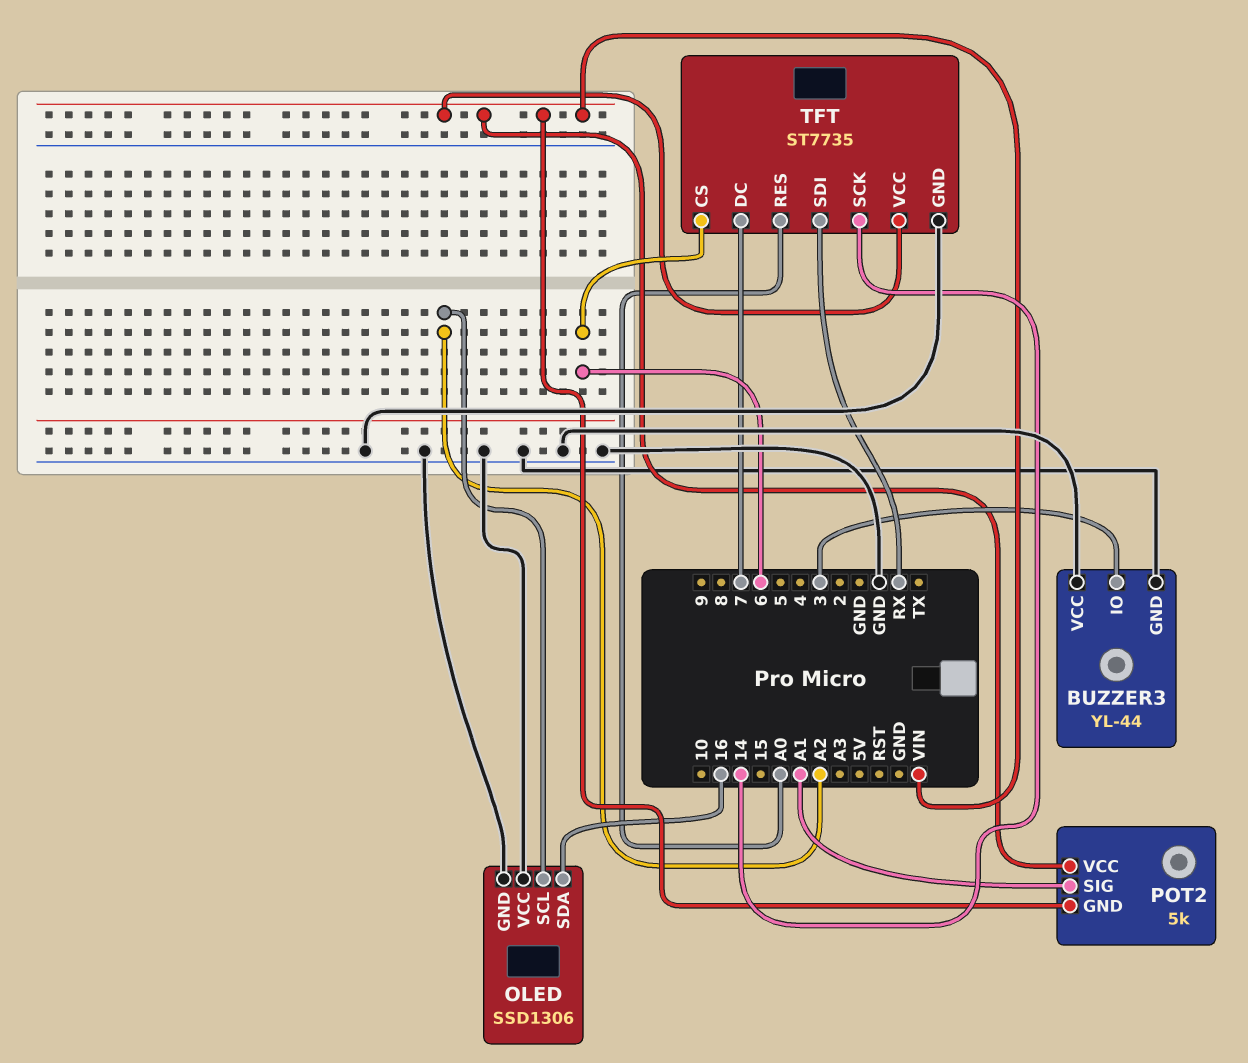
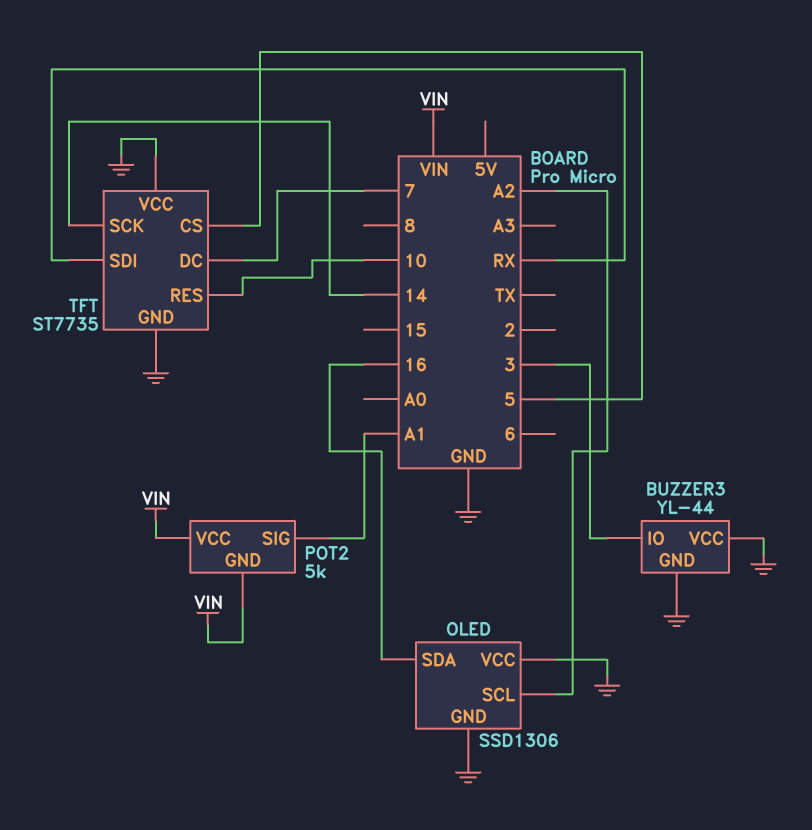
TFT pin CS: 6 -> 5
TFT pin RES: A0 -> 10
TFT pin VCC: VIN -> GND

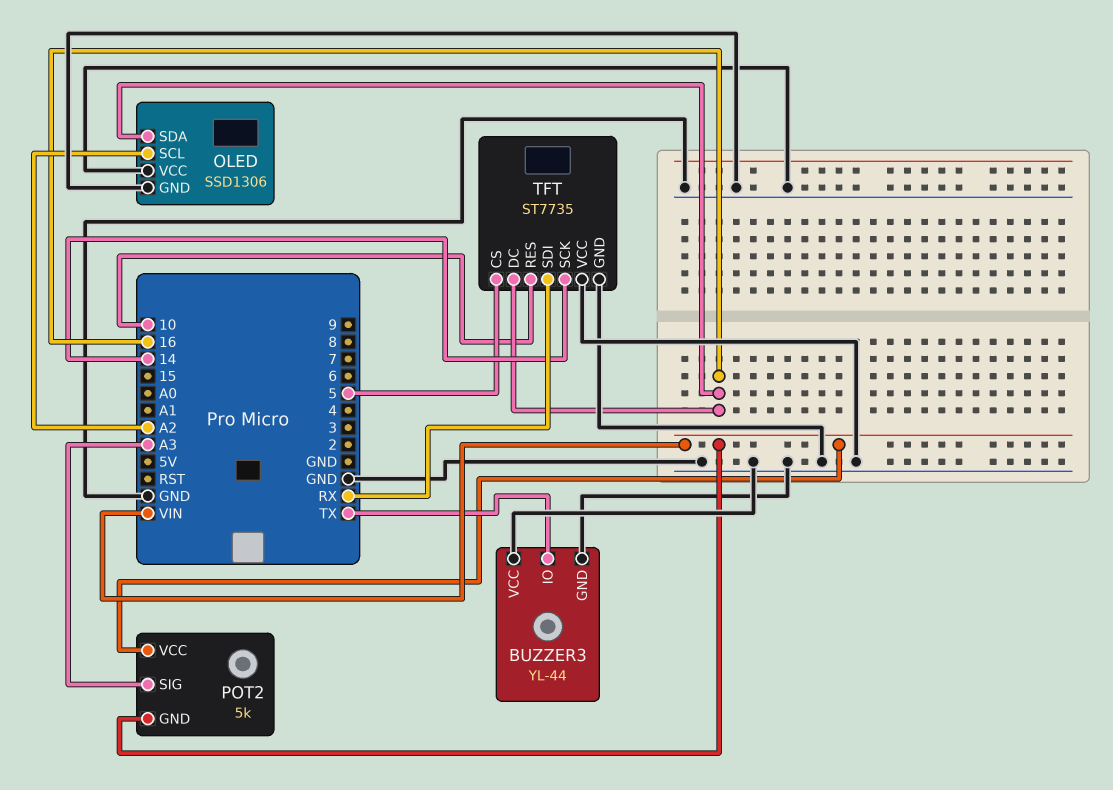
BUZZER3 pin IO: 3 -> TX
POT2 pin SIG: A1 -> A3
TFT pin DC: 7 -> 16

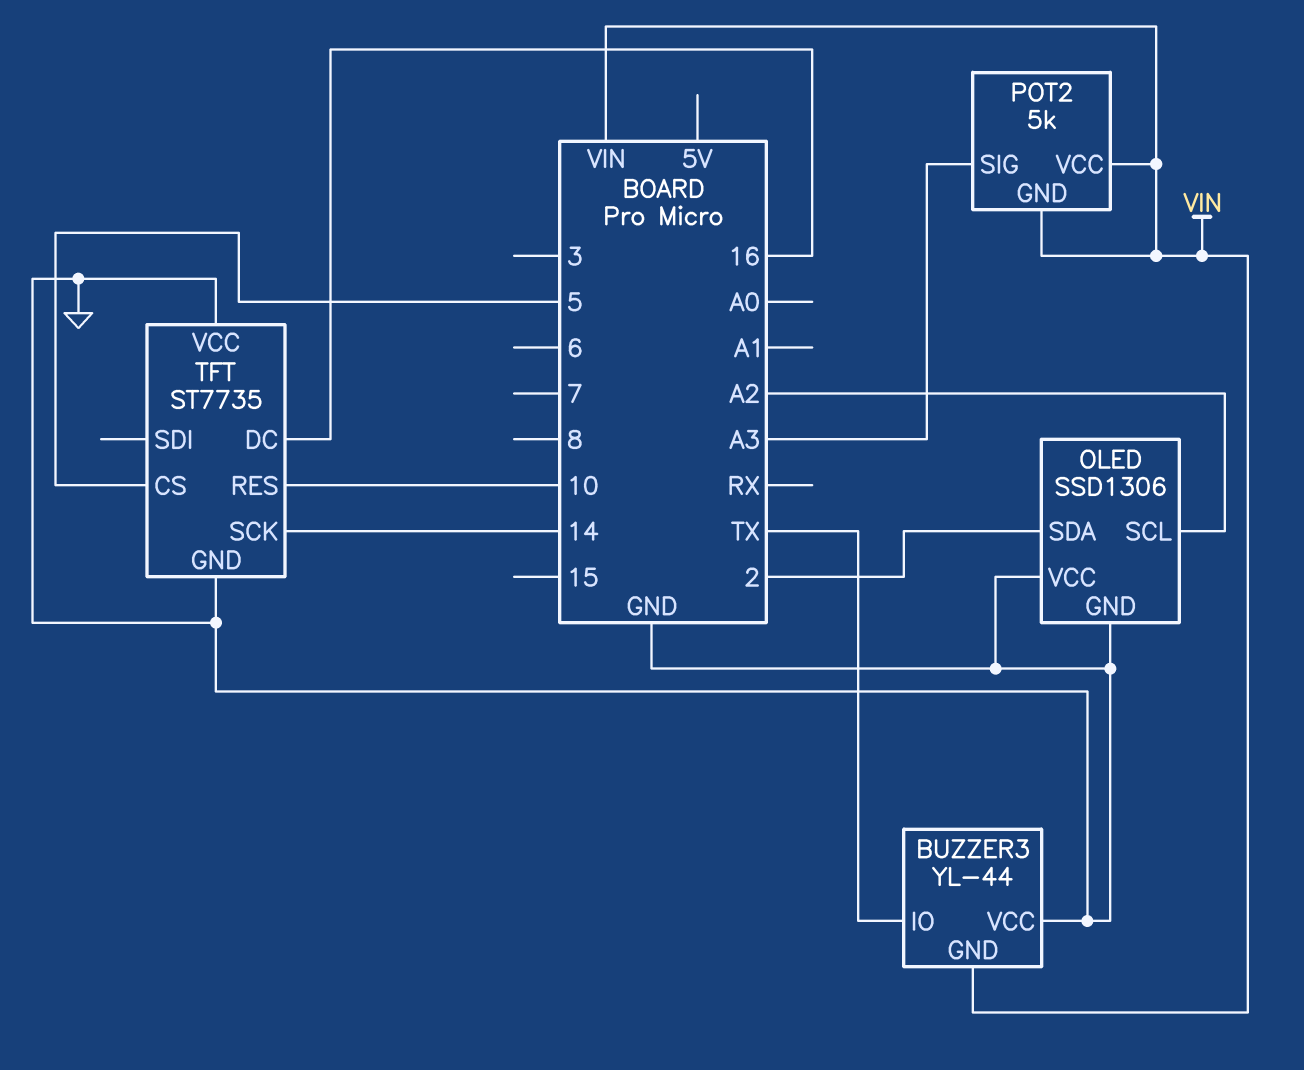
BUZZER3 pin GND: GND -> VIN
OLED pin SDA: 16 -> 2
TFT pin SDI: RX -> none

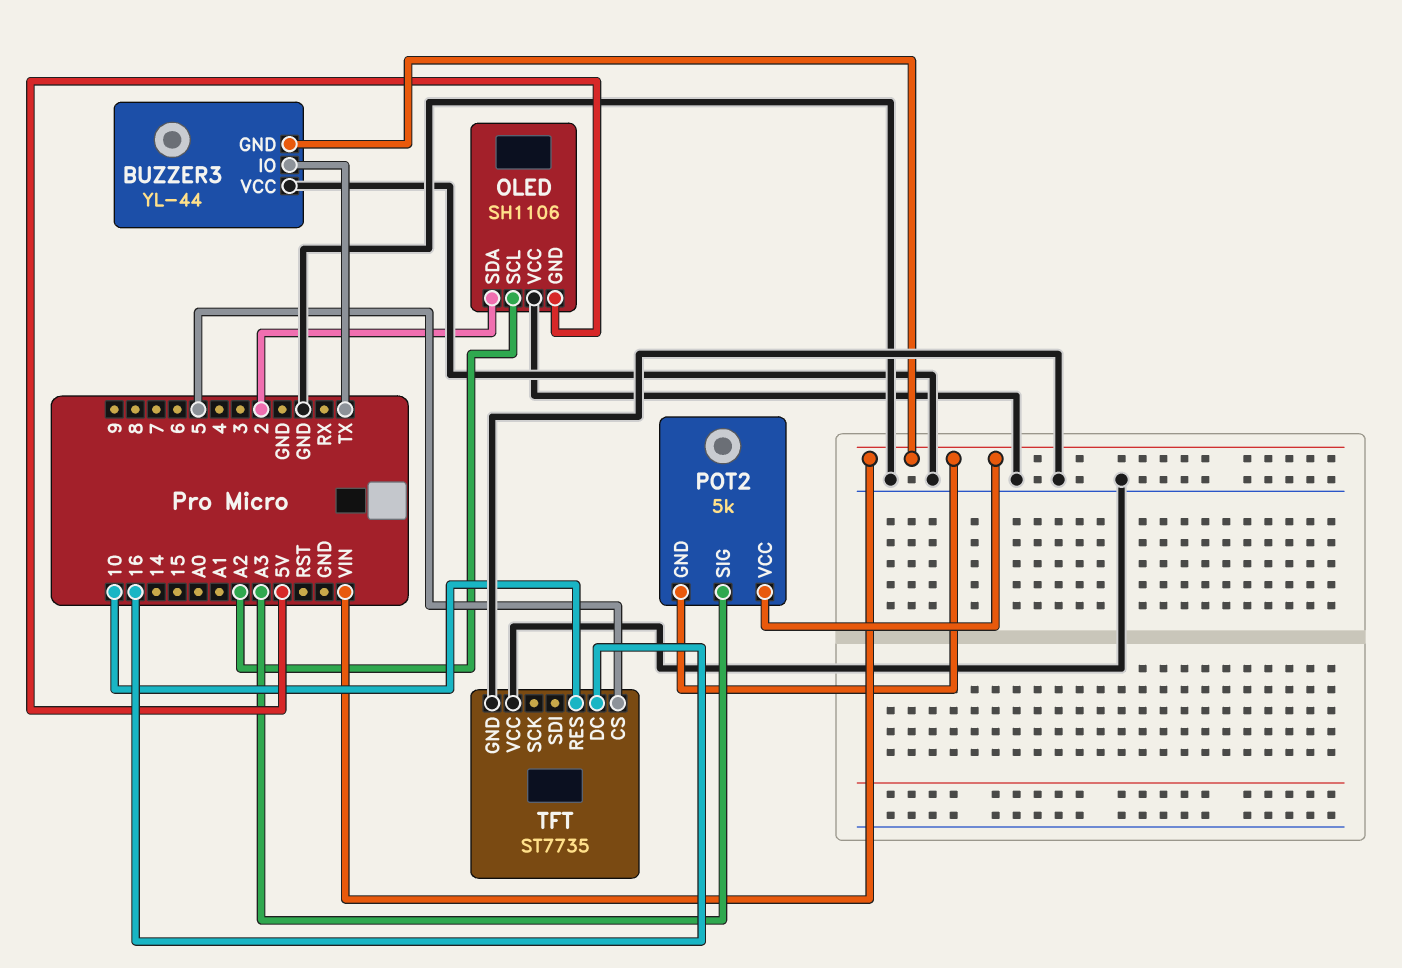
OLED: SSD1306 -> SH1106
OLED pin GND: GND -> 5V
TFT pin SCK: 14 -> none

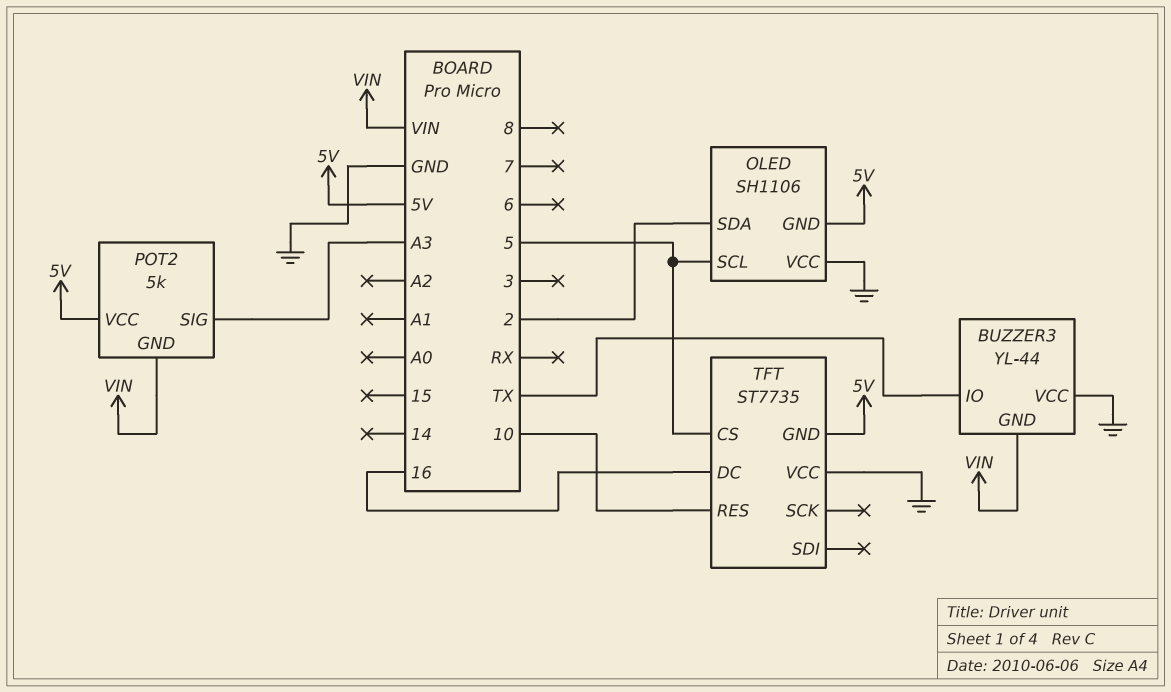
OLED pin SCL: A2 -> 5
POT2 pin VCC: VIN -> 5V
TFT pin GND: GND -> 5V

